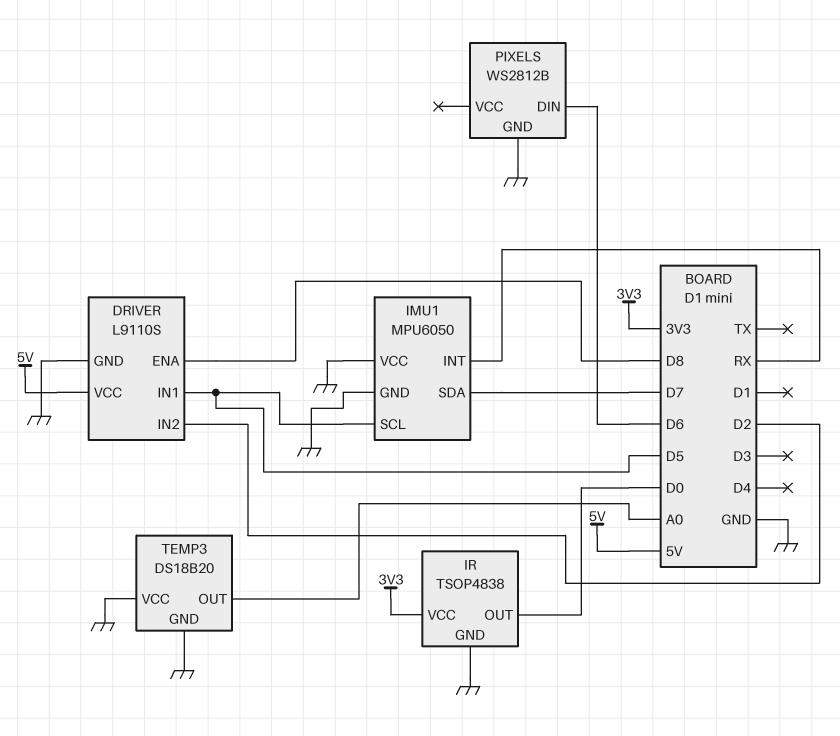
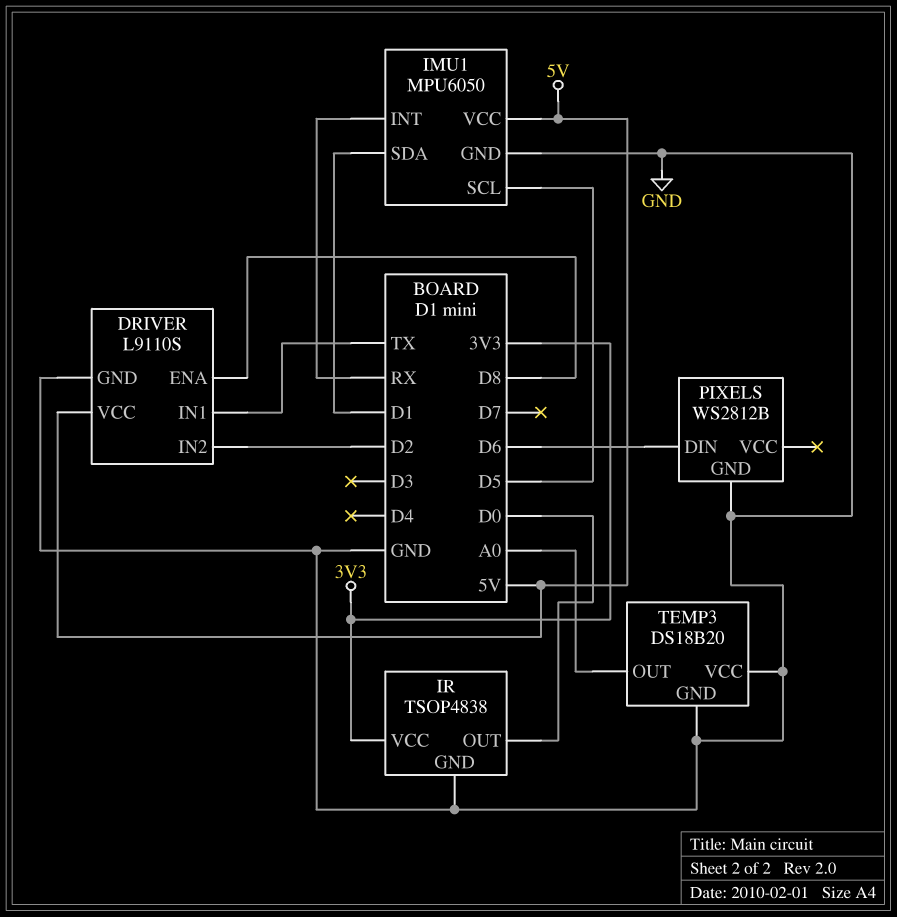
DRIVER pin IN1: D5 -> TX
IMU1 pin SDA: D7 -> D1
IMU1 pin VCC: GND -> 5V

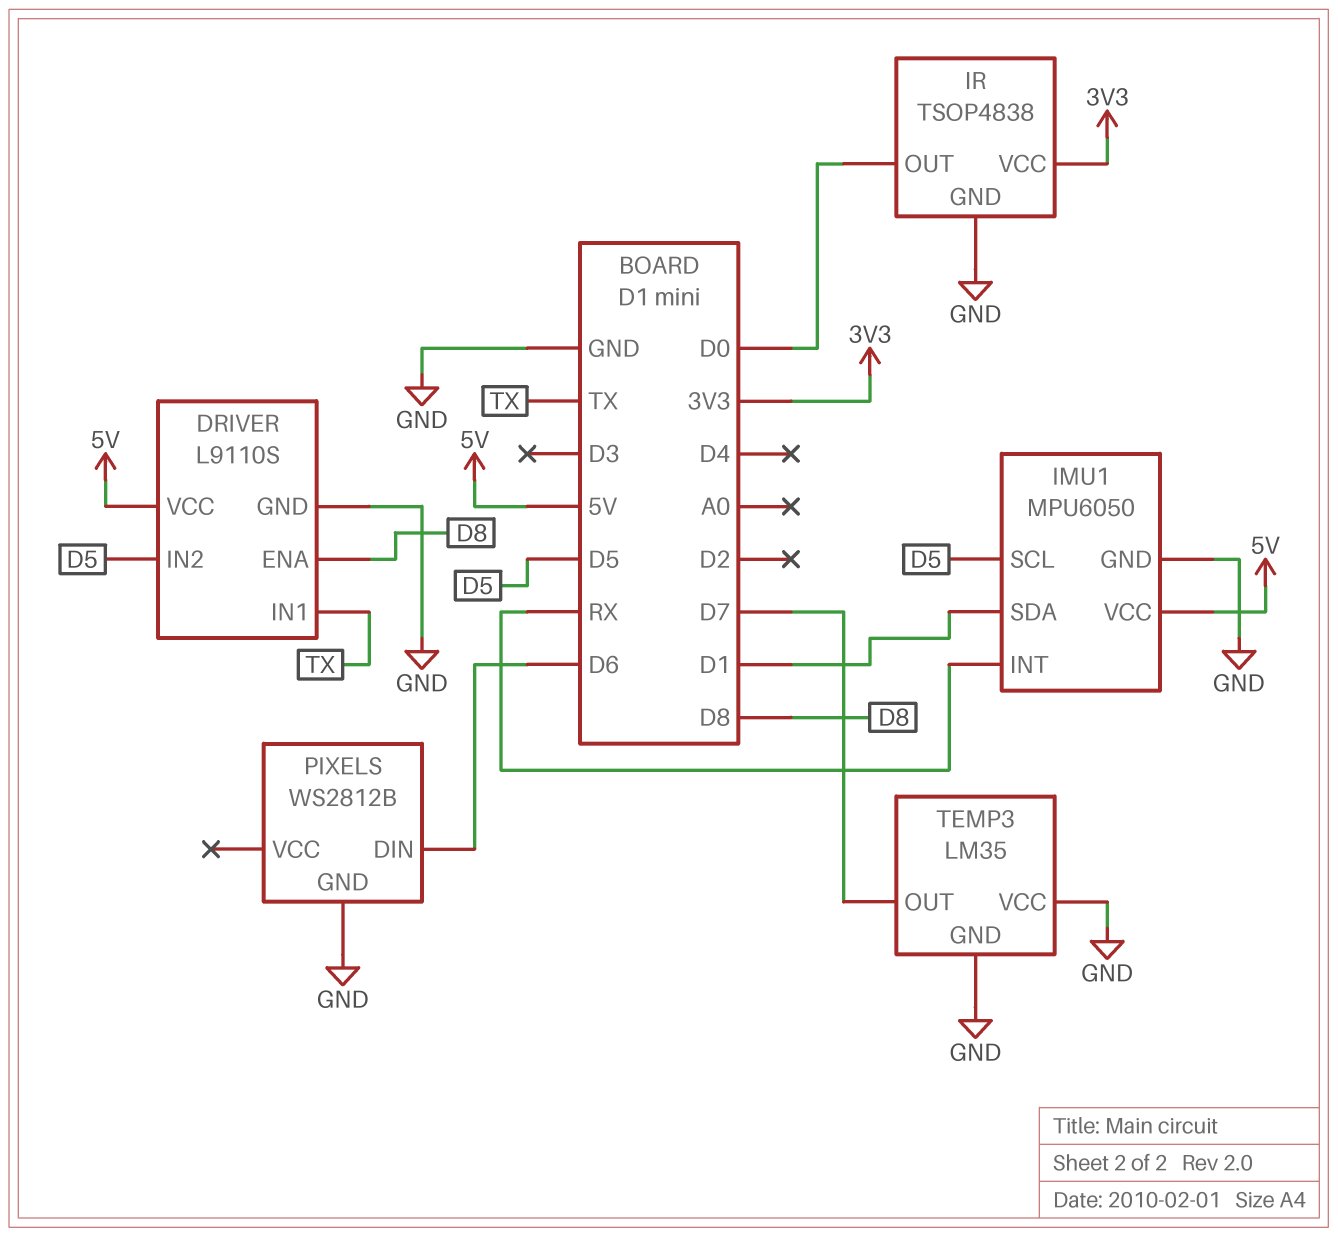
DRIVER pin IN2: D2 -> D5
TEMP3: DS18B20 -> LM35
TEMP3 pin OUT: A0 -> D7

